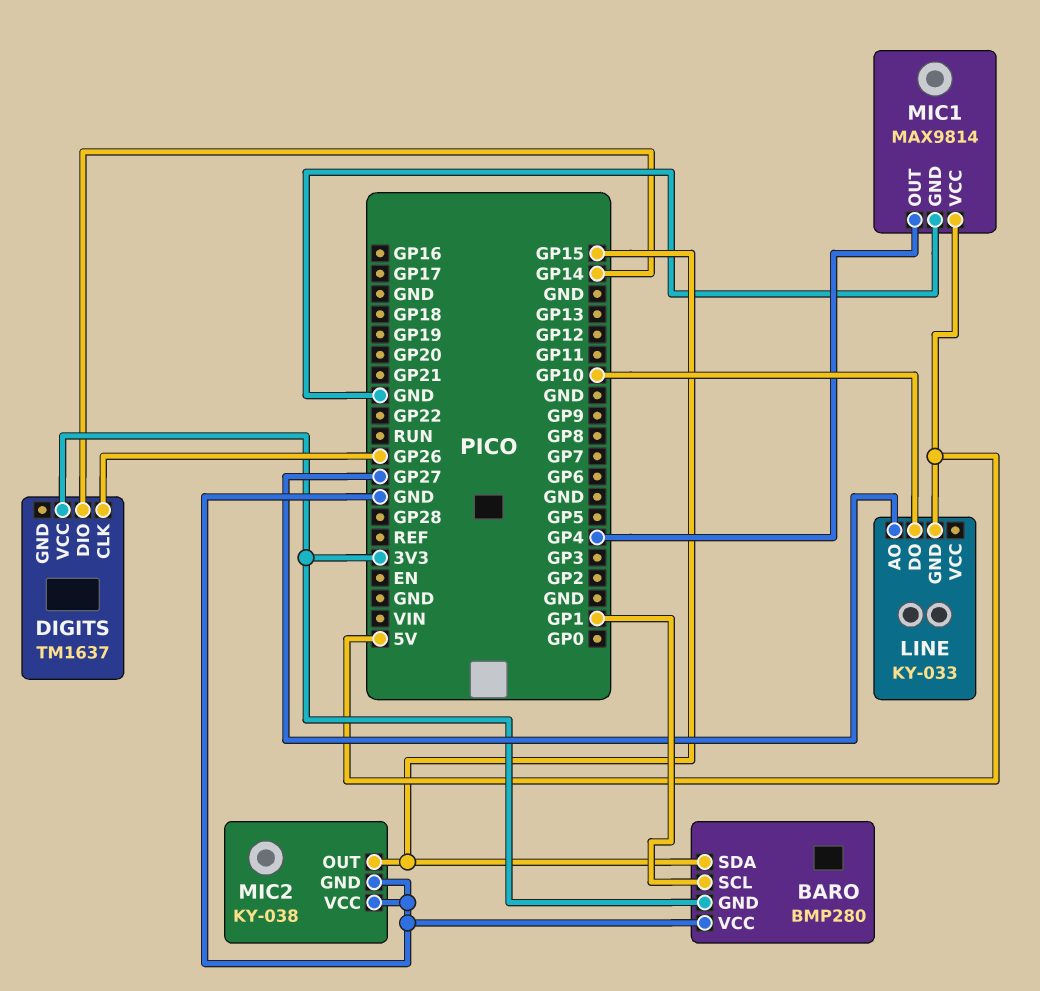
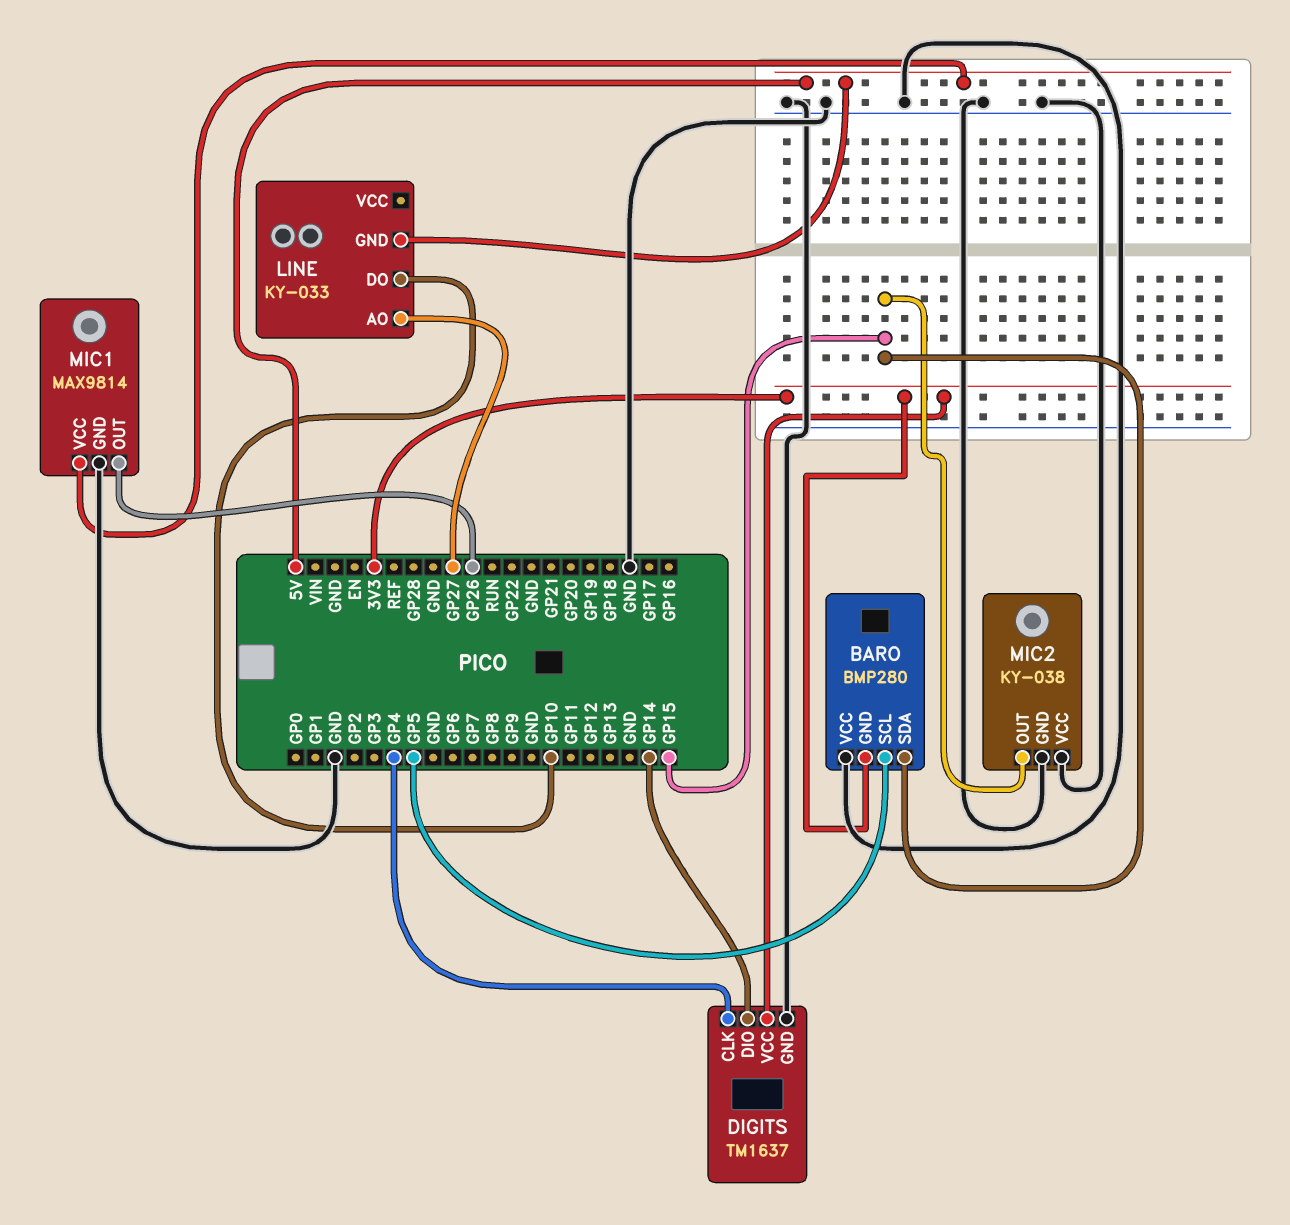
BARO pin SCL: GP1 -> GP5
DIGITS pin CLK: GP26 -> GP4
DIGITS pin GND: none -> GND
MIC1 pin OUT: GP4 -> GP26

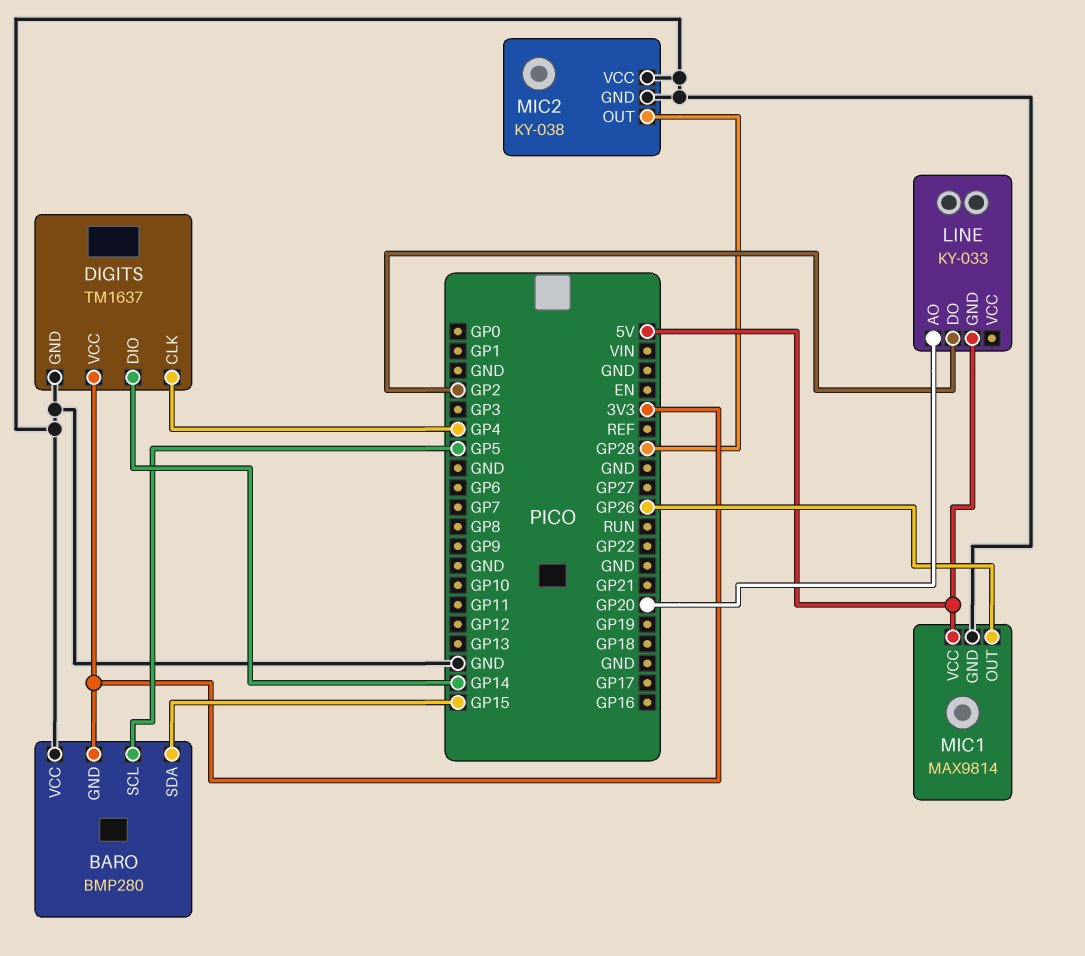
LINE pin AO: GP27 -> GP20
LINE pin DO: GP10 -> GP2
MIC2 pin OUT: GP15 -> GP28

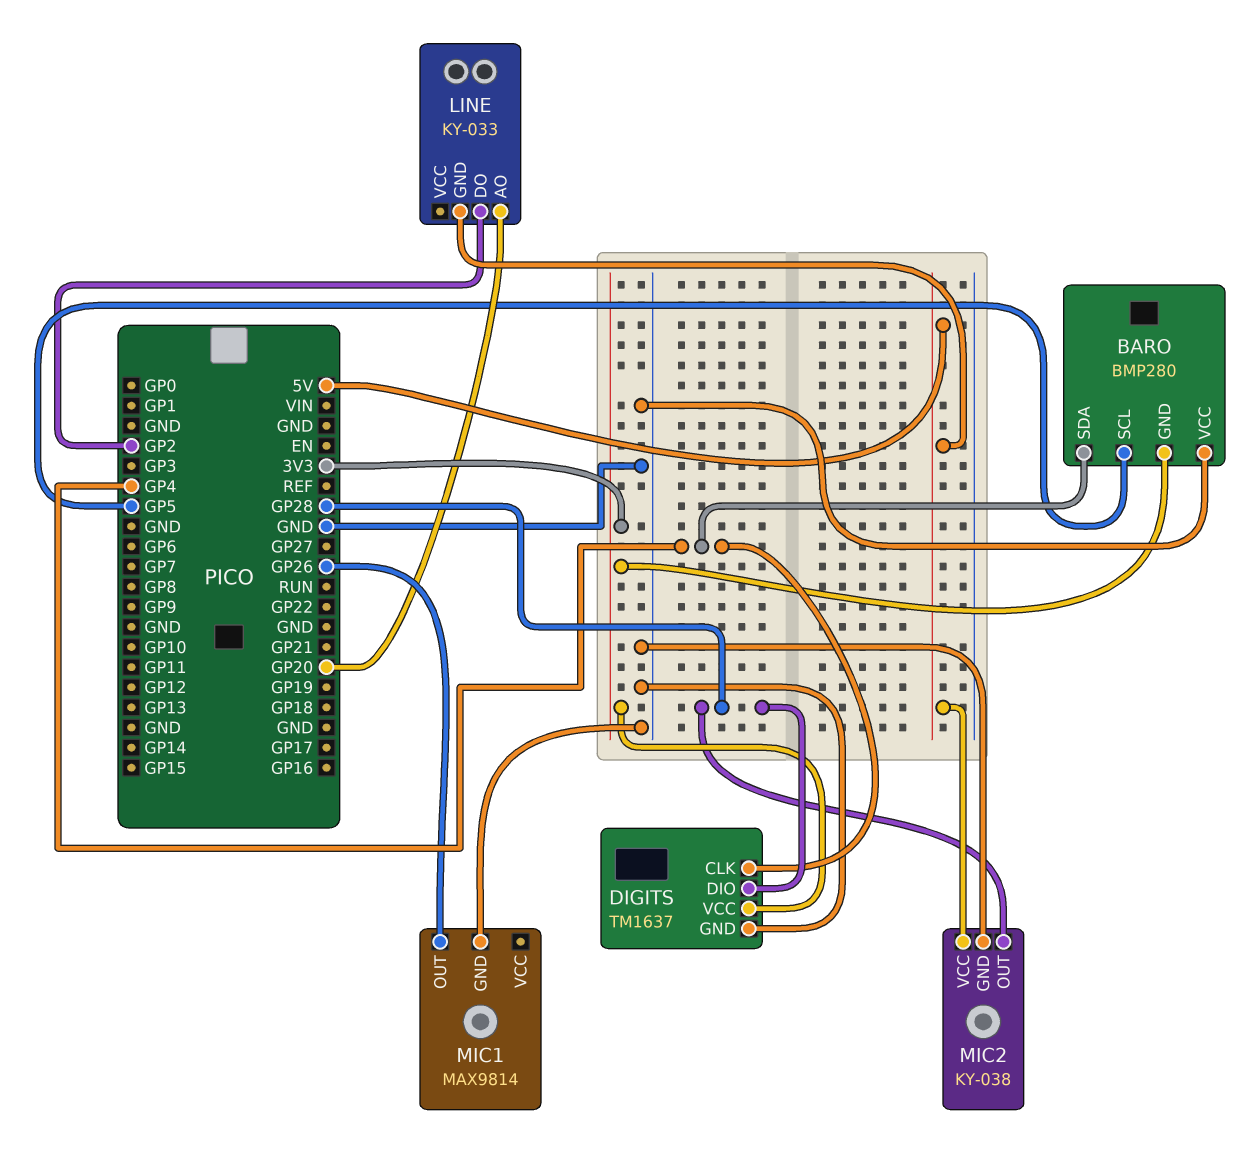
BARO pin SDA: GP15 -> GP4
DIGITS pin DIO: GP14 -> GP28
MIC1 pin VCC: 5V -> none
MIC2 pin VCC: GND -> 5V

